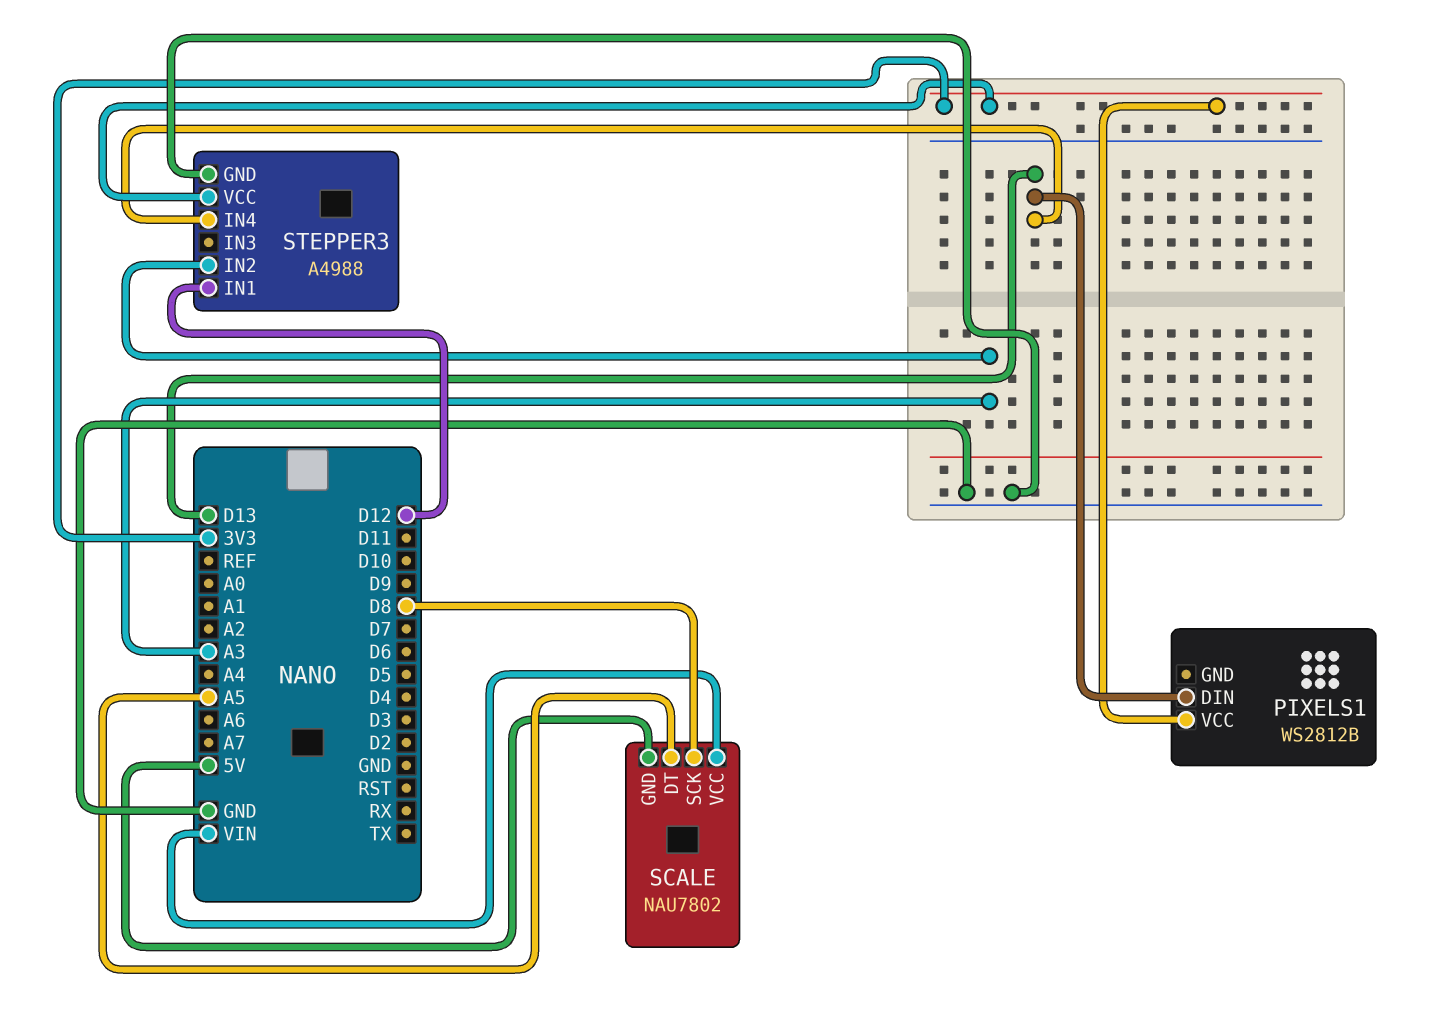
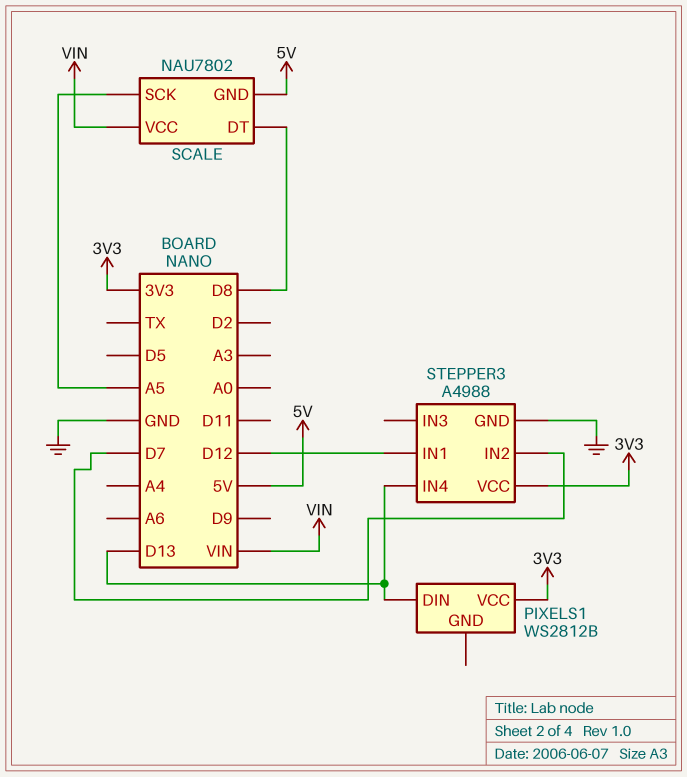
SCALE pin DT: A5 -> D8
SCALE pin SCK: D8 -> A5
STEPPER3 pin IN2: A3 -> D7

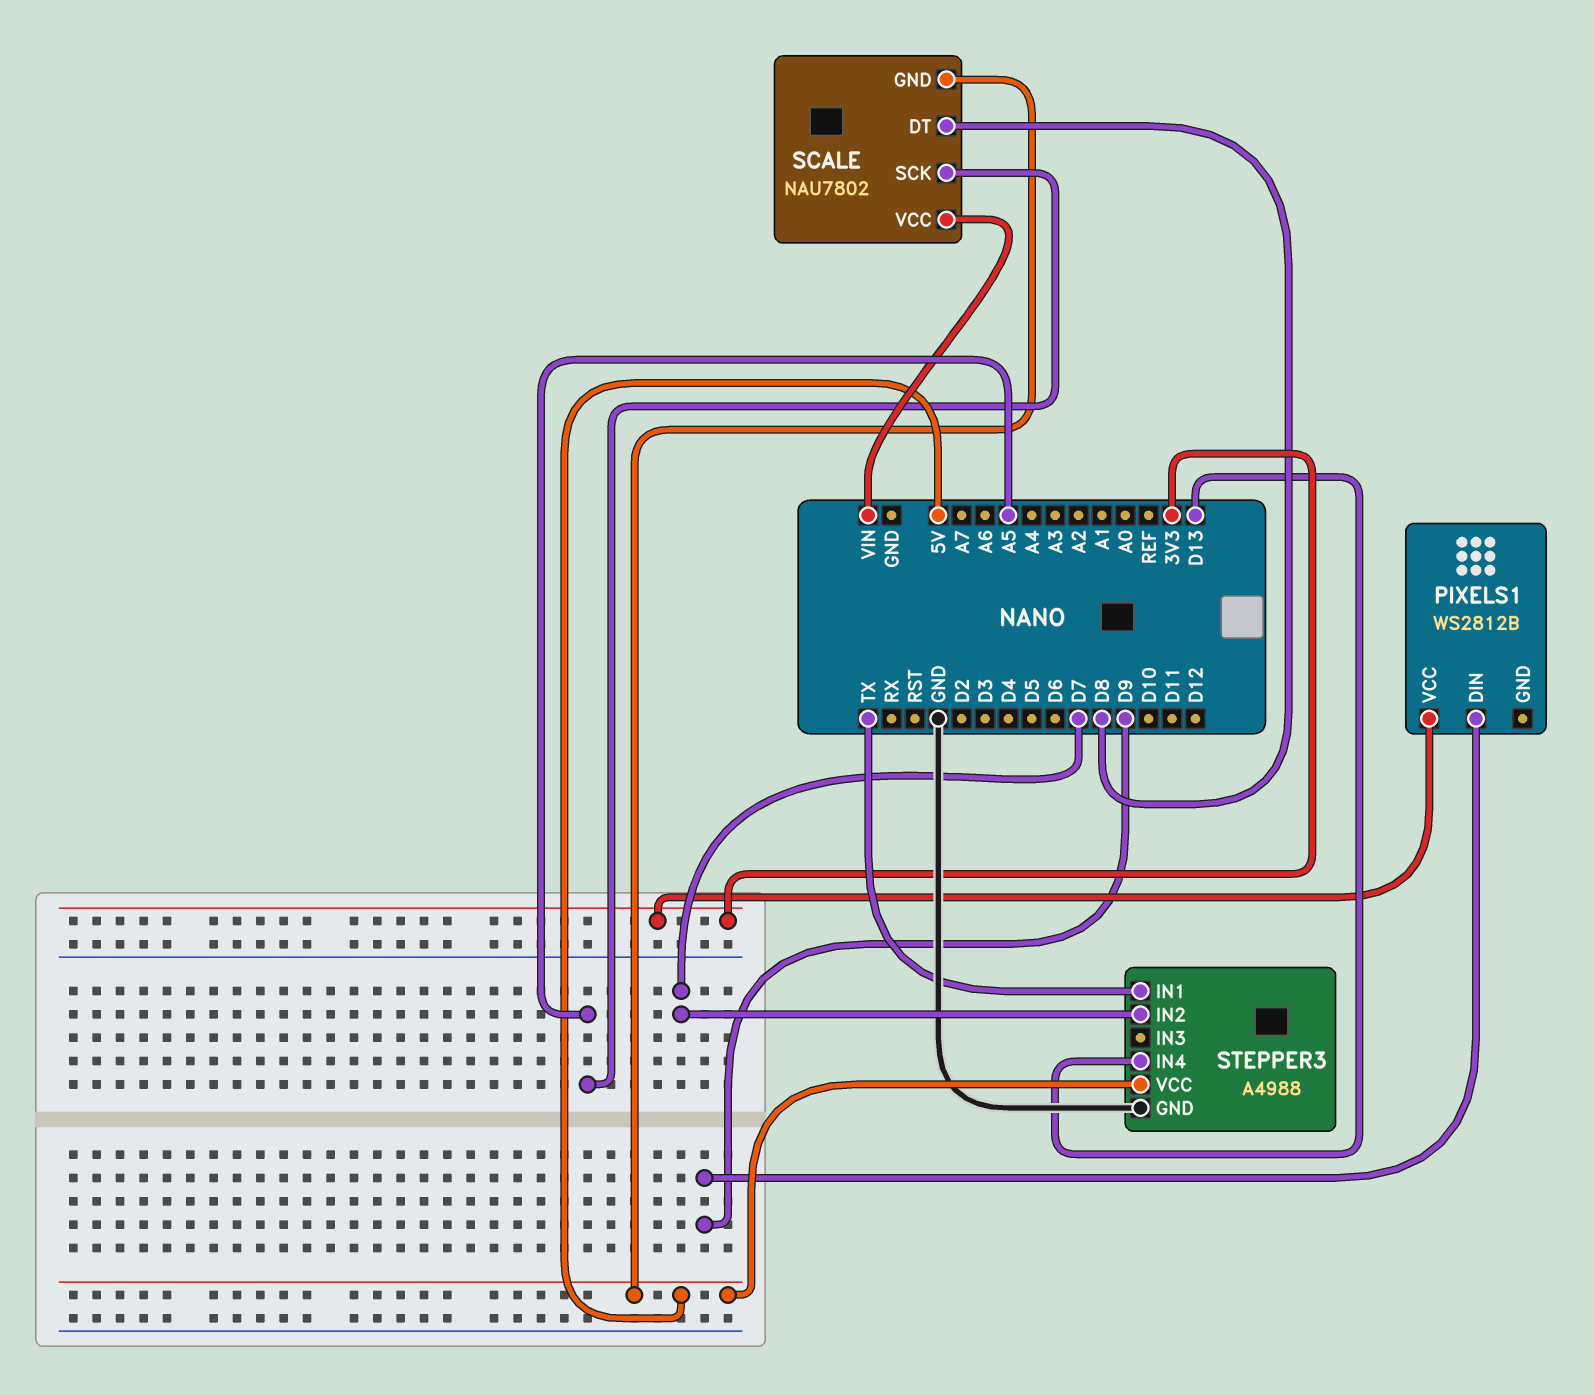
PIXELS1 pin DIN: D13 -> D9
STEPPER3 pin IN1: D12 -> TX
STEPPER3 pin VCC: 3V3 -> 5V

